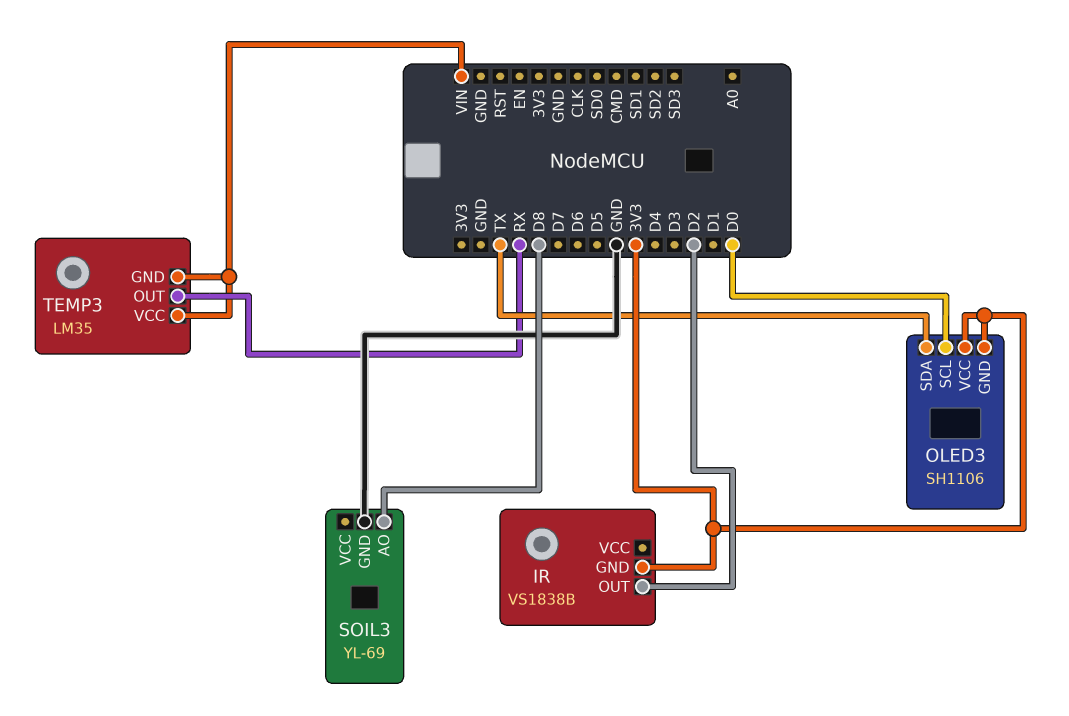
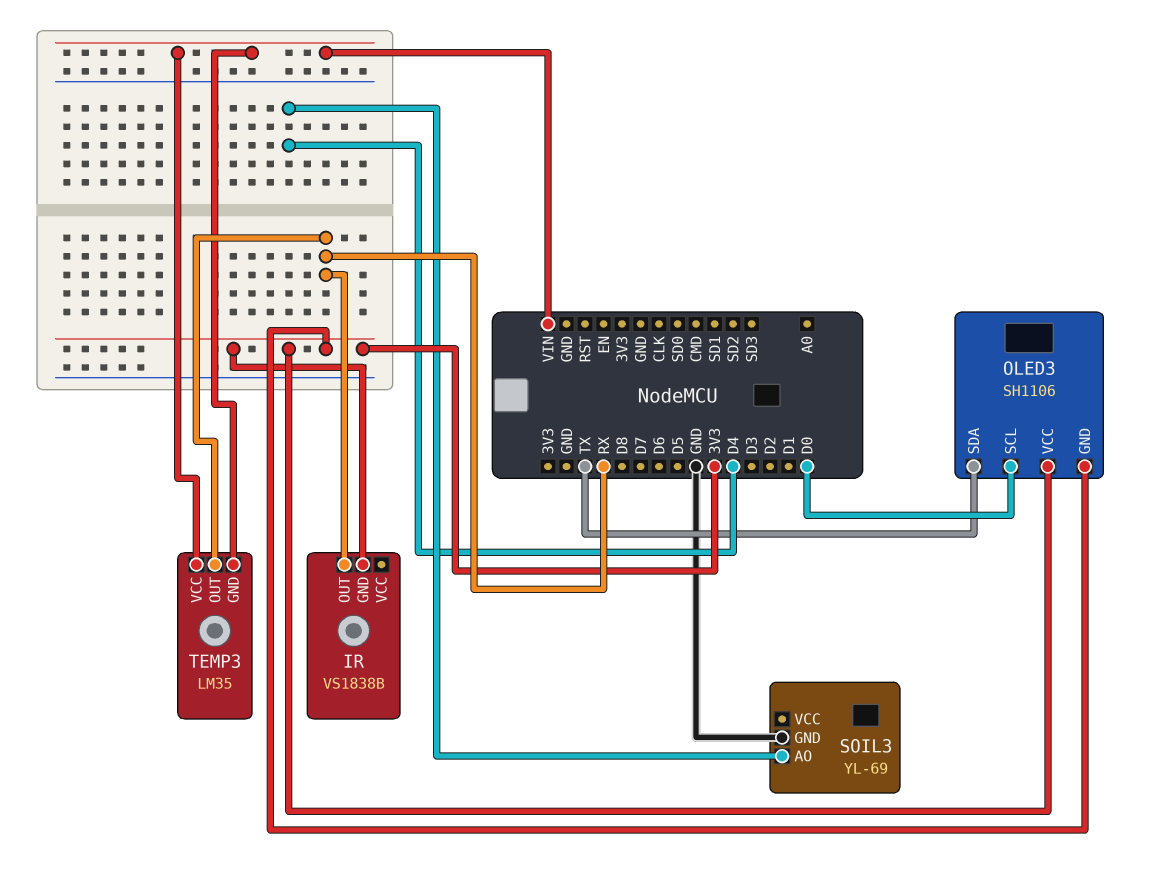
IR pin OUT: D2 -> RX
SOIL3 pin AO: D8 -> D4

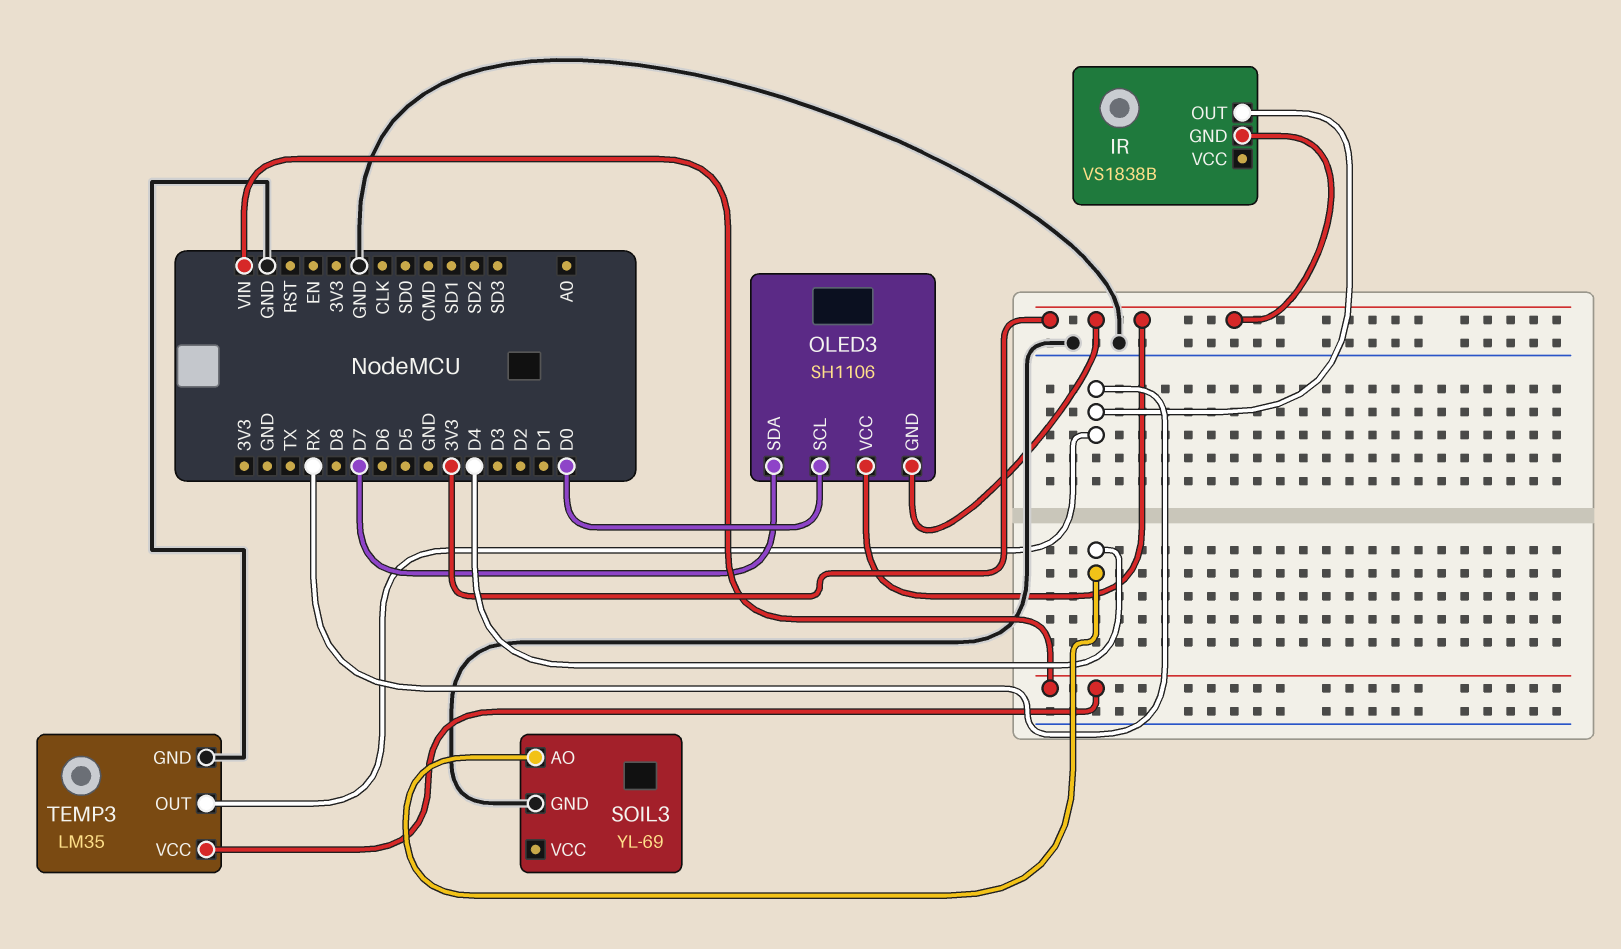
OLED3 pin SDA: TX -> D7
TEMP3 pin GND: VIN -> GND

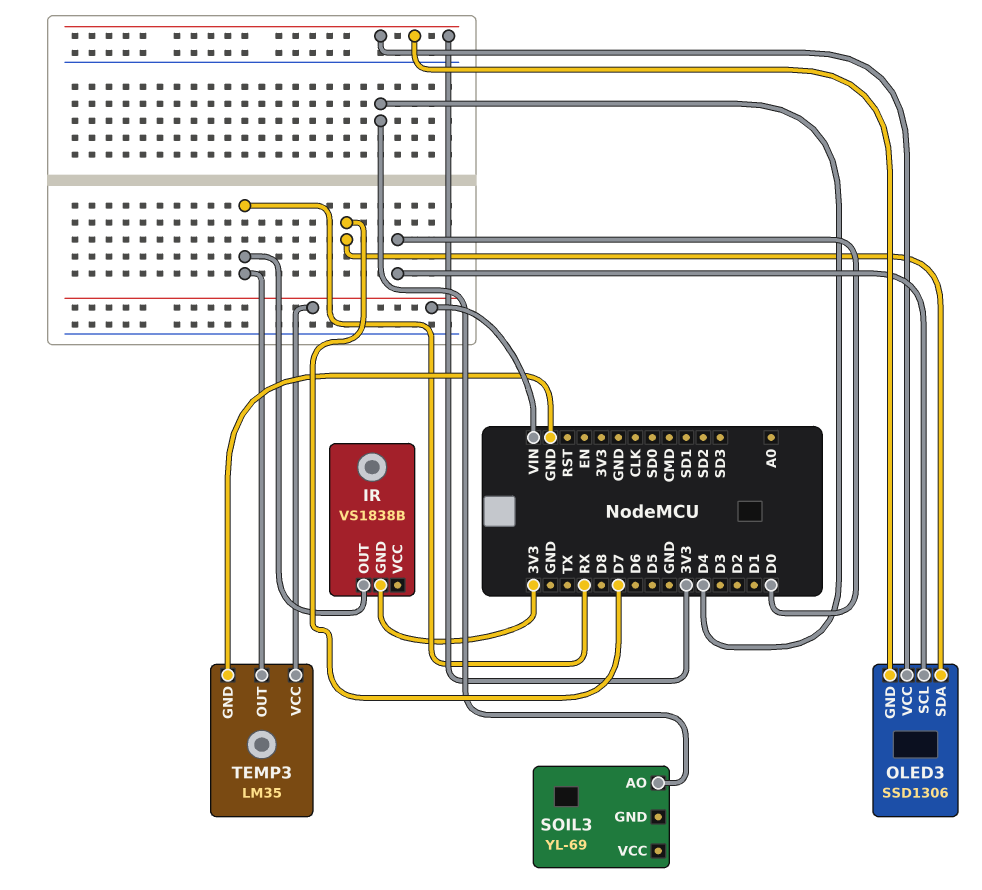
OLED3: SH1106 -> SSD1306
SOIL3 pin GND: GND -> none

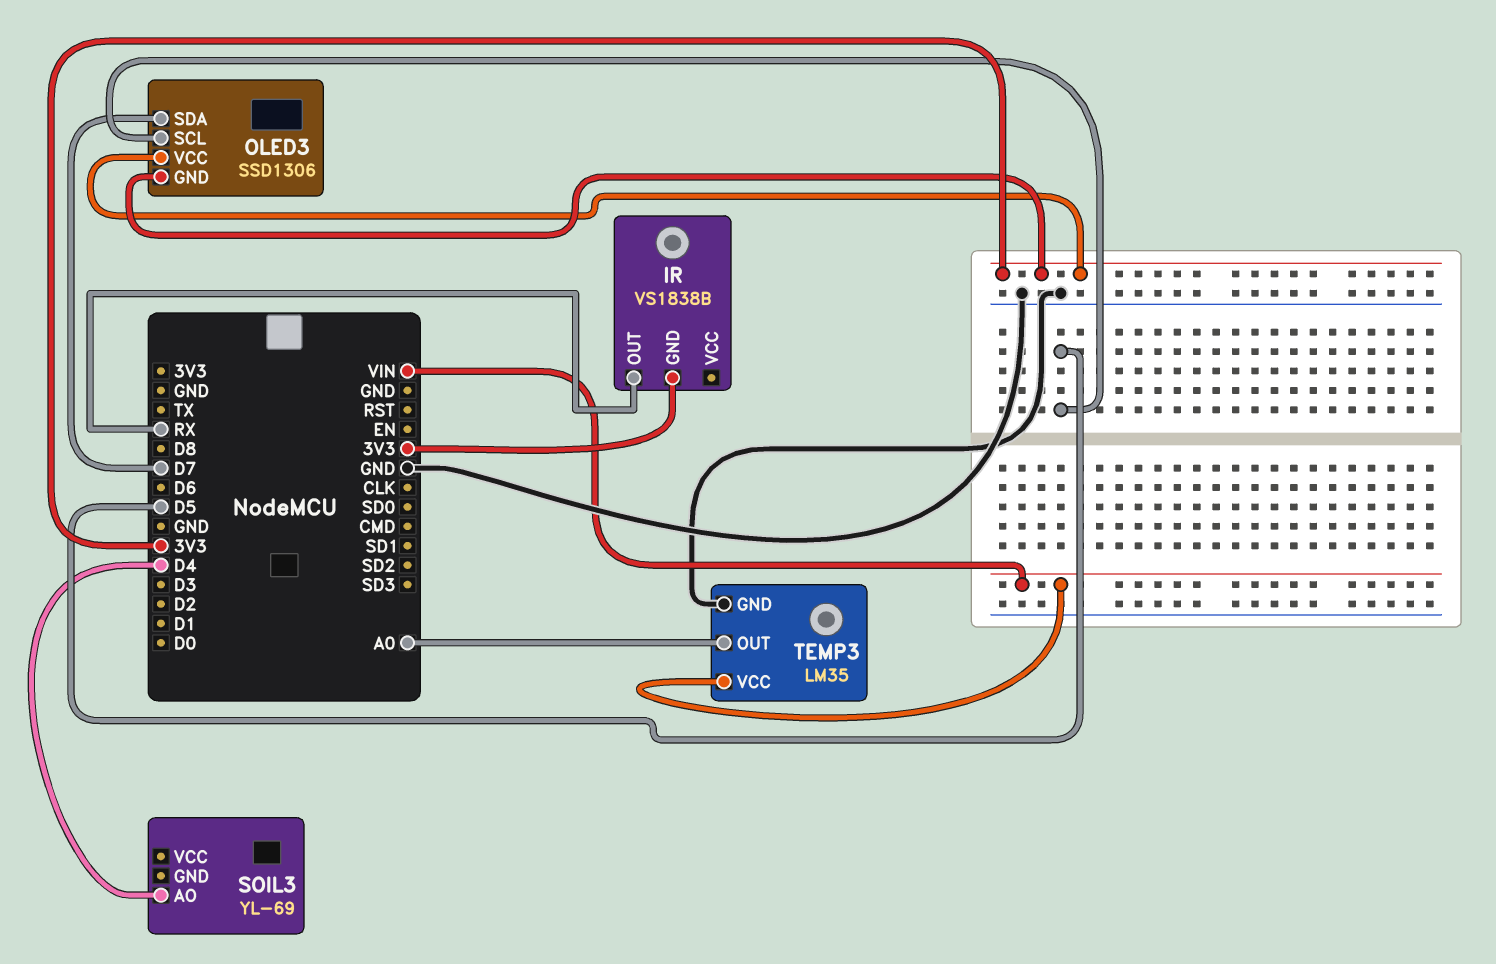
OLED3 pin SCL: D0 -> D5
TEMP3 pin OUT: RX -> A0

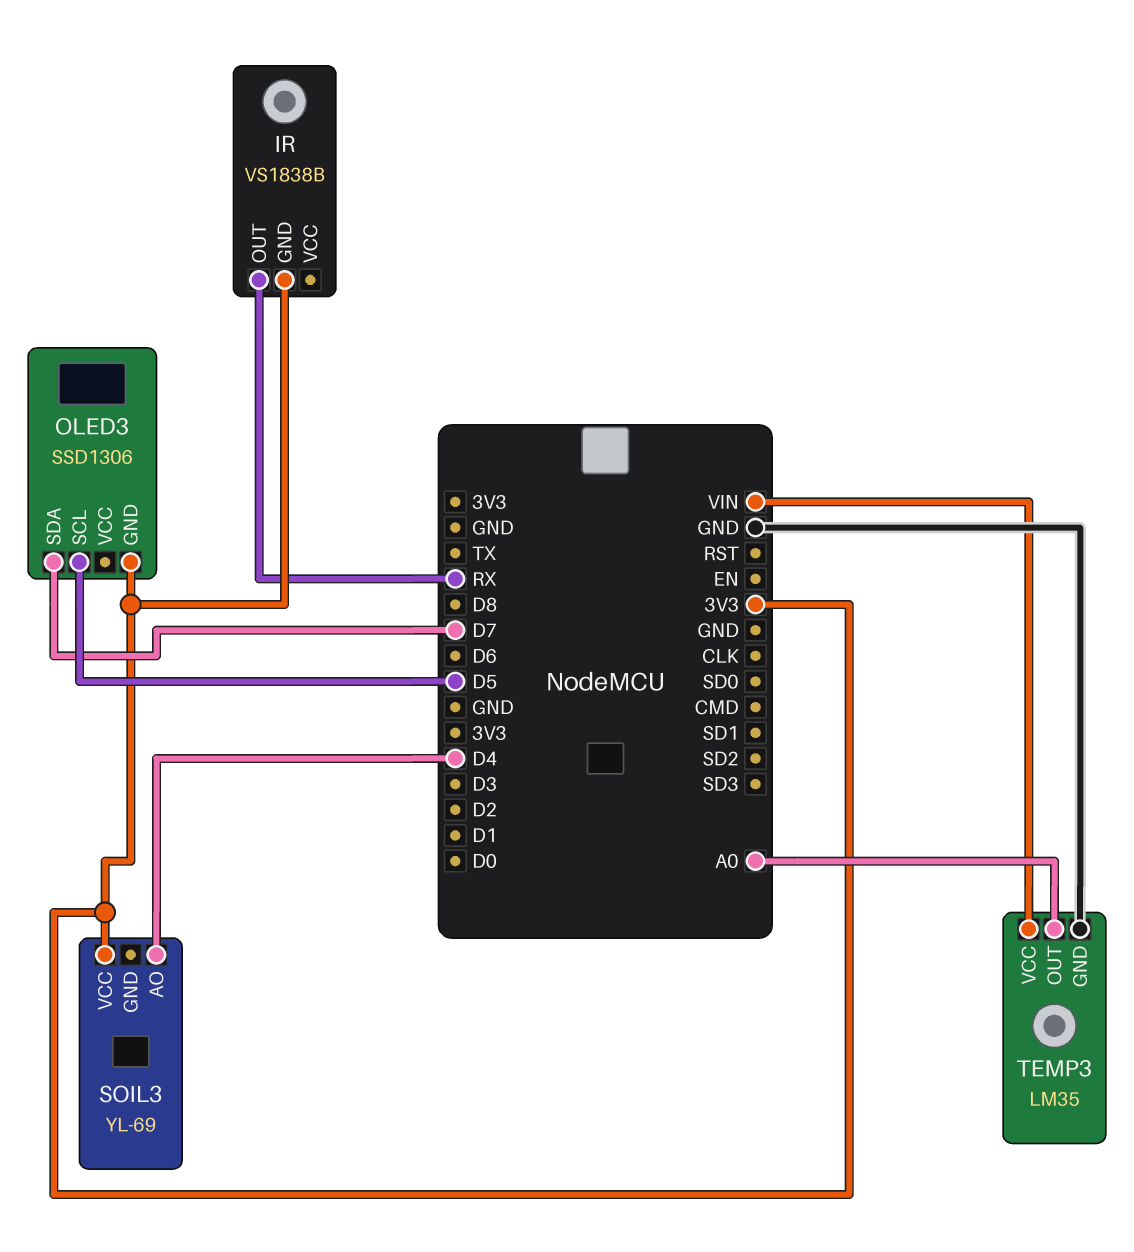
OLED3 pin VCC: 3V3 -> none
SOIL3 pin VCC: none -> 3V3

